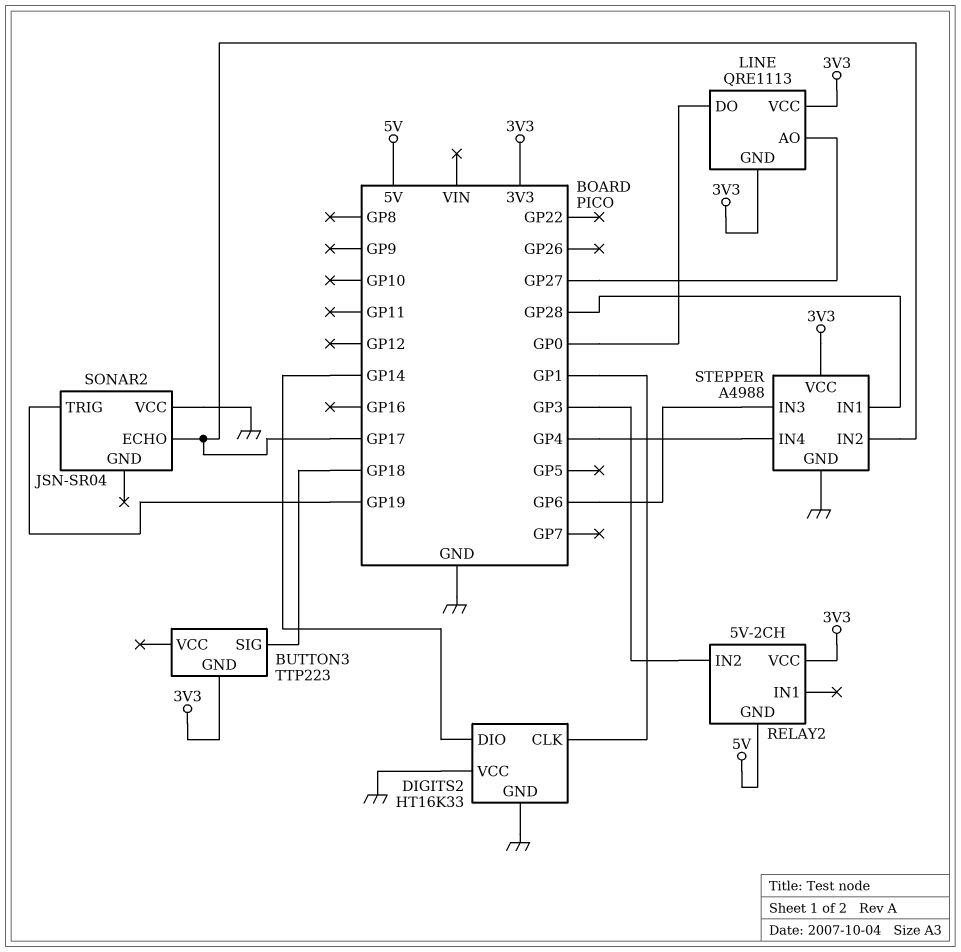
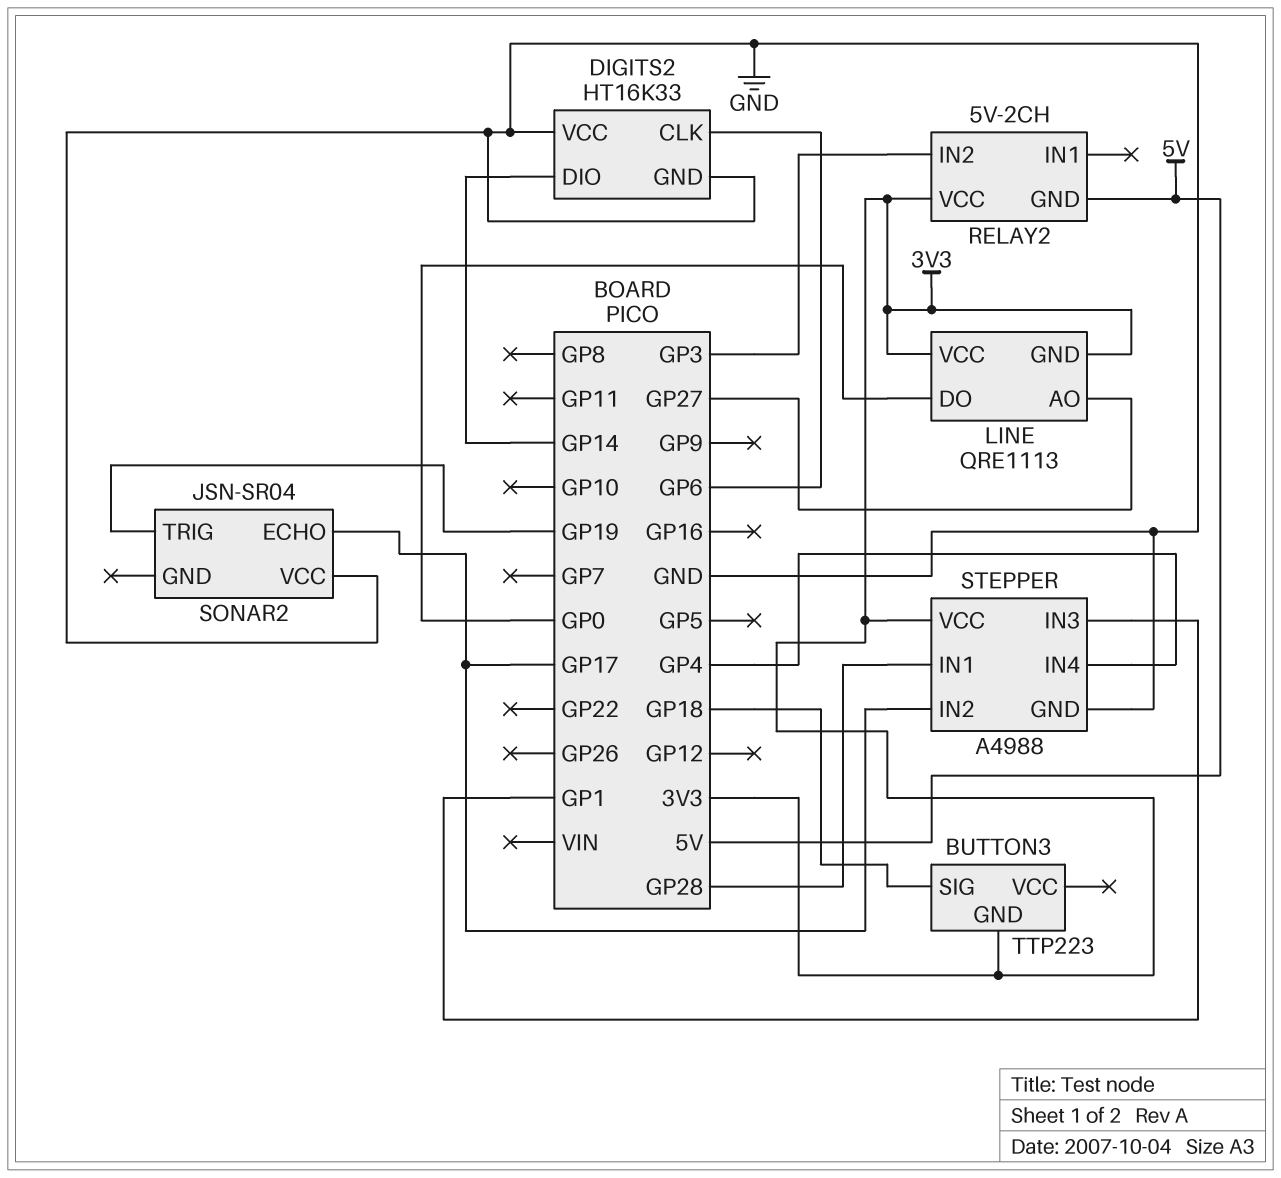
DIGITS2 pin CLK: GP1 -> GP6
STEPPER pin IN3: GP6 -> GP1

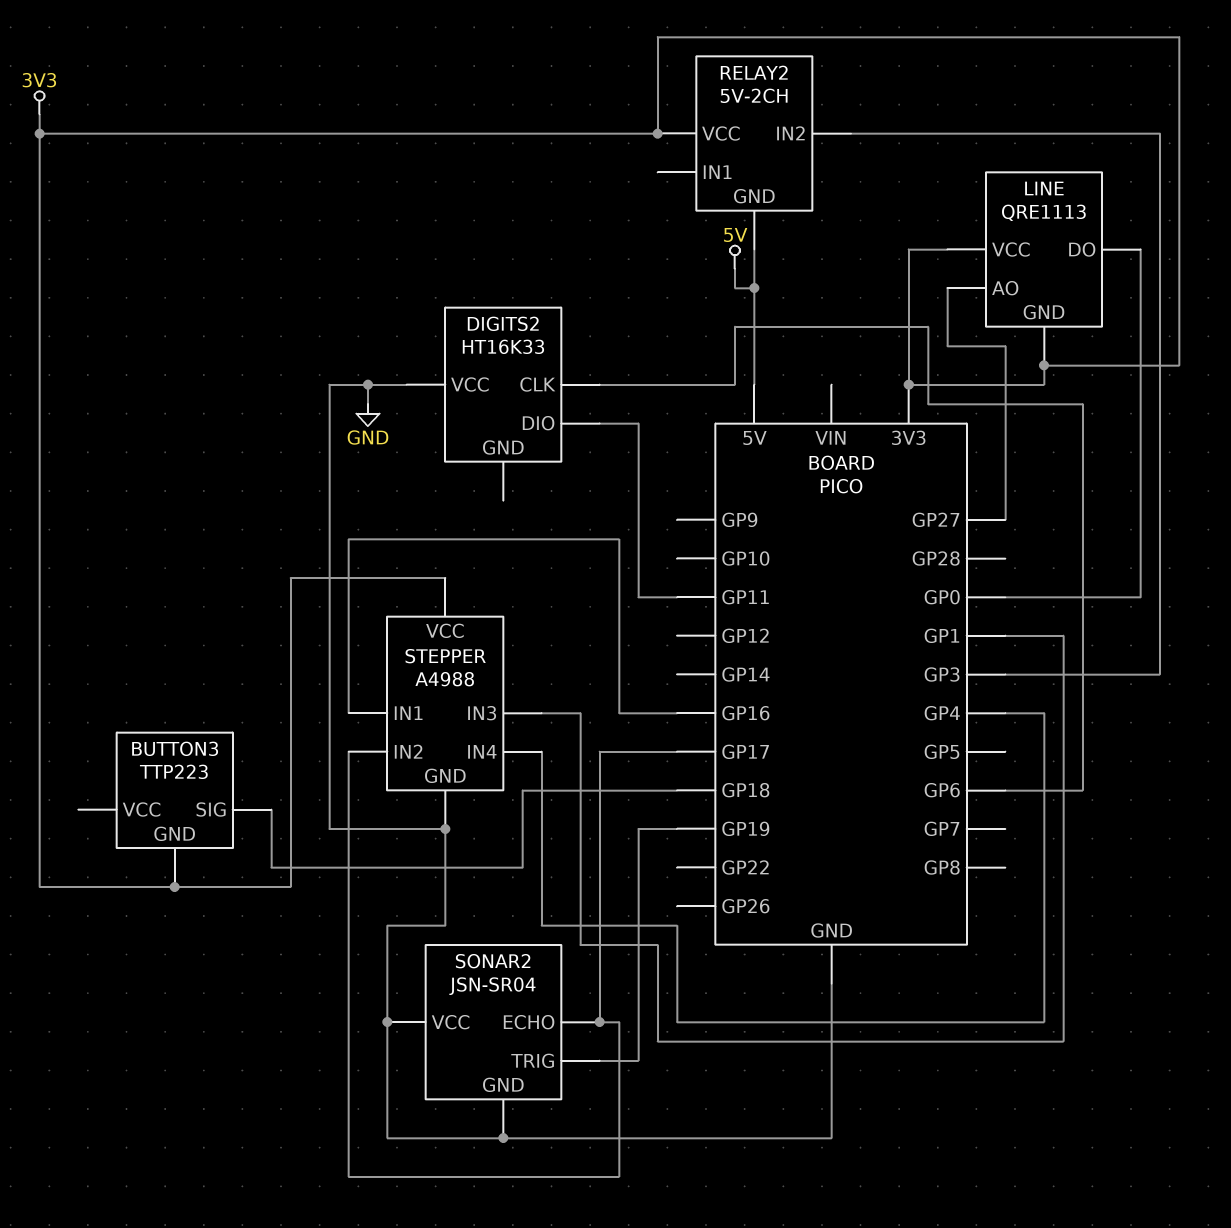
DIGITS2 pin DIO: GP14 -> GP11
DIGITS2 pin GND: GND -> none
SONAR2 pin GND: none -> GND
STEPPER pin IN1: GP28 -> GP16

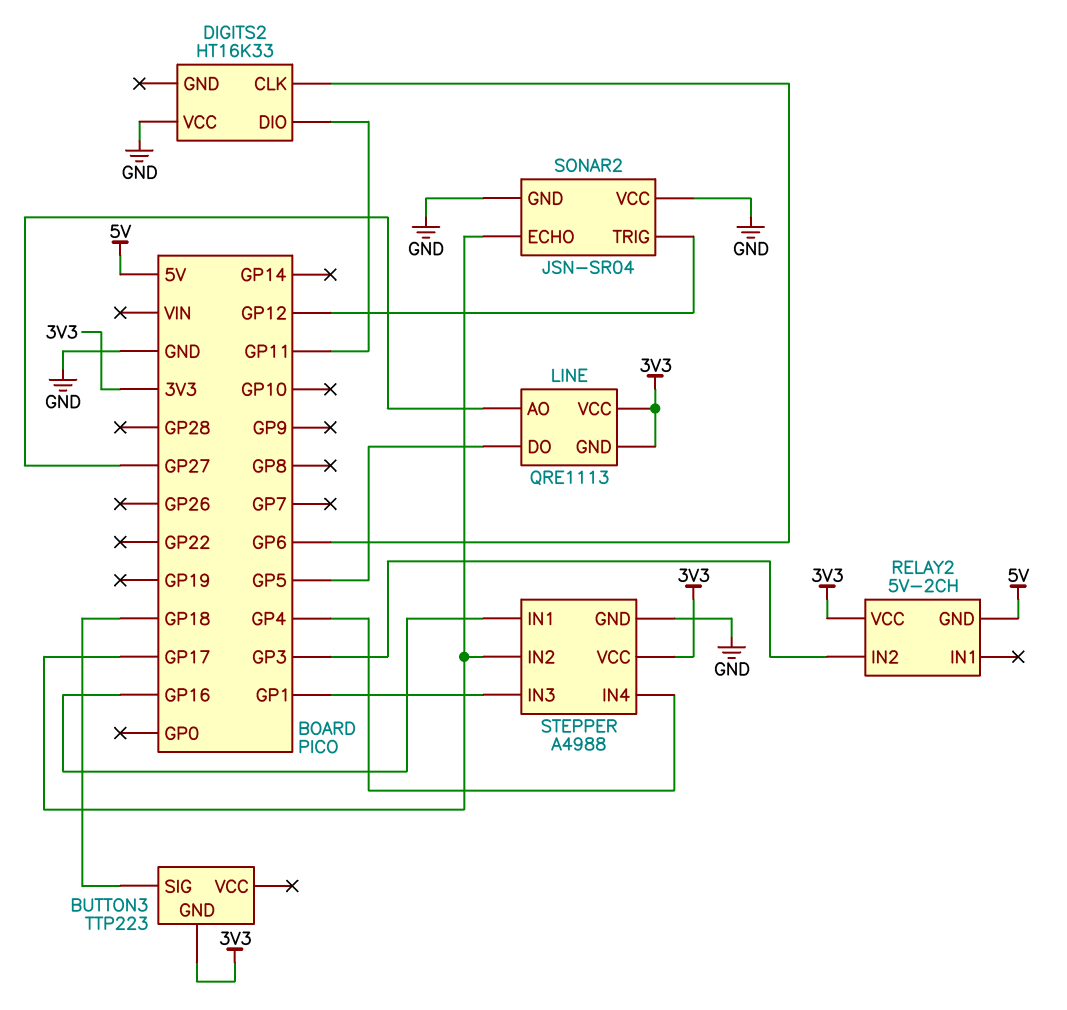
LINE pin DO: GP0 -> GP5
SONAR2 pin TRIG: GP19 -> GP12

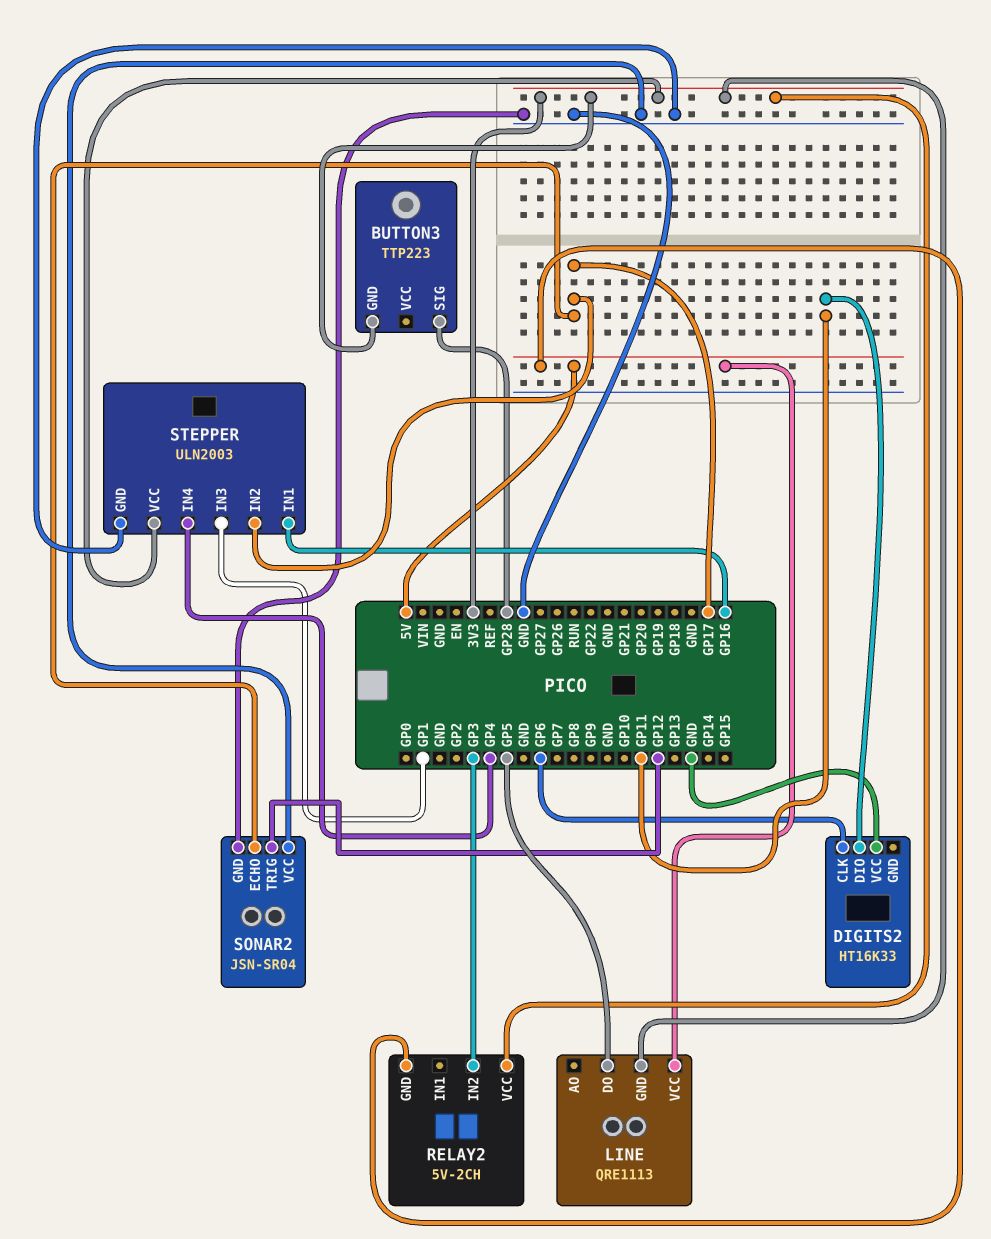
BUTTON3 pin SIG: GP18 -> GP28
LINE pin AO: GP27 -> none
LINE pin VCC: 3V3 -> 5V
STEPPER: A4988 -> ULN2003

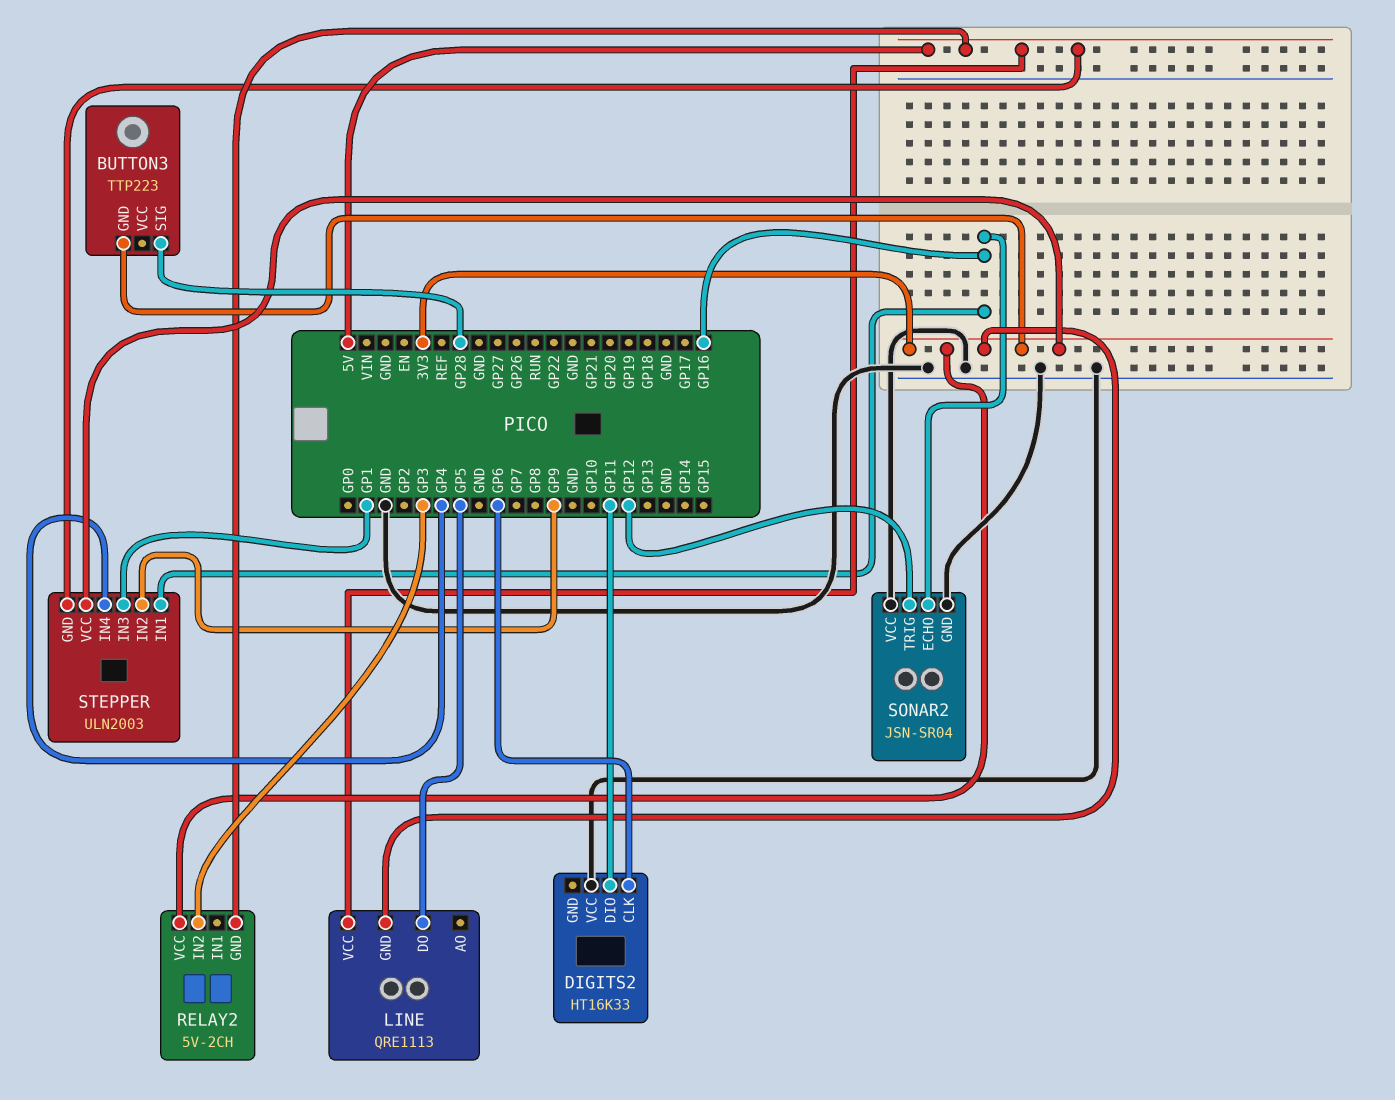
SONAR2 pin ECHO: GP17 -> GP16
STEPPER pin GND: GND -> 5V
STEPPER pin IN2: GP17 -> GP9

